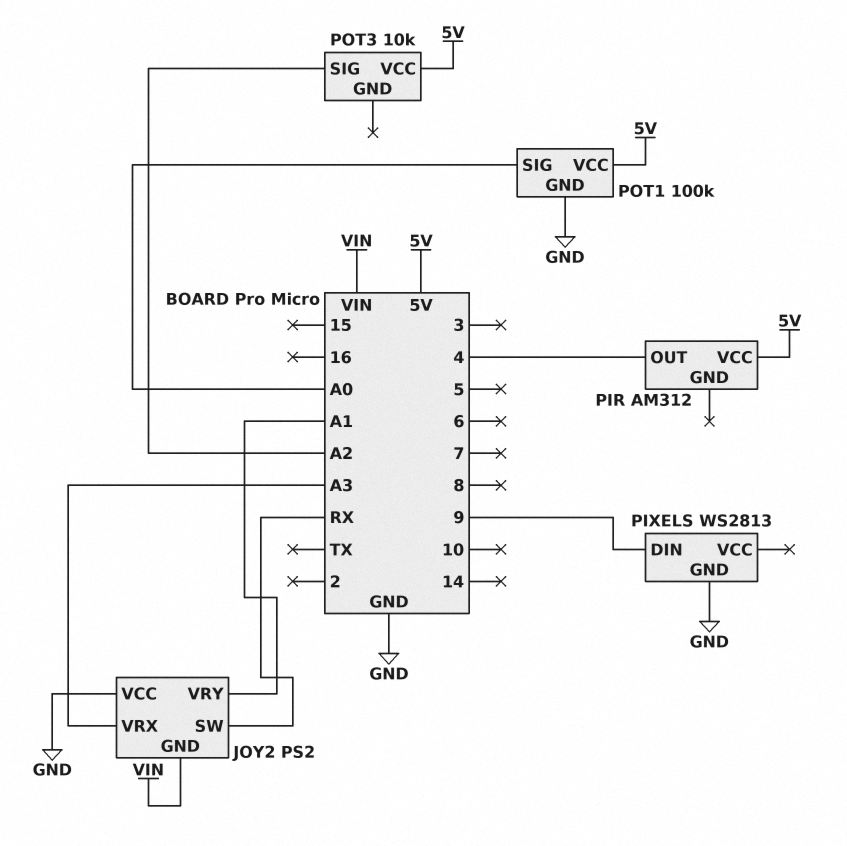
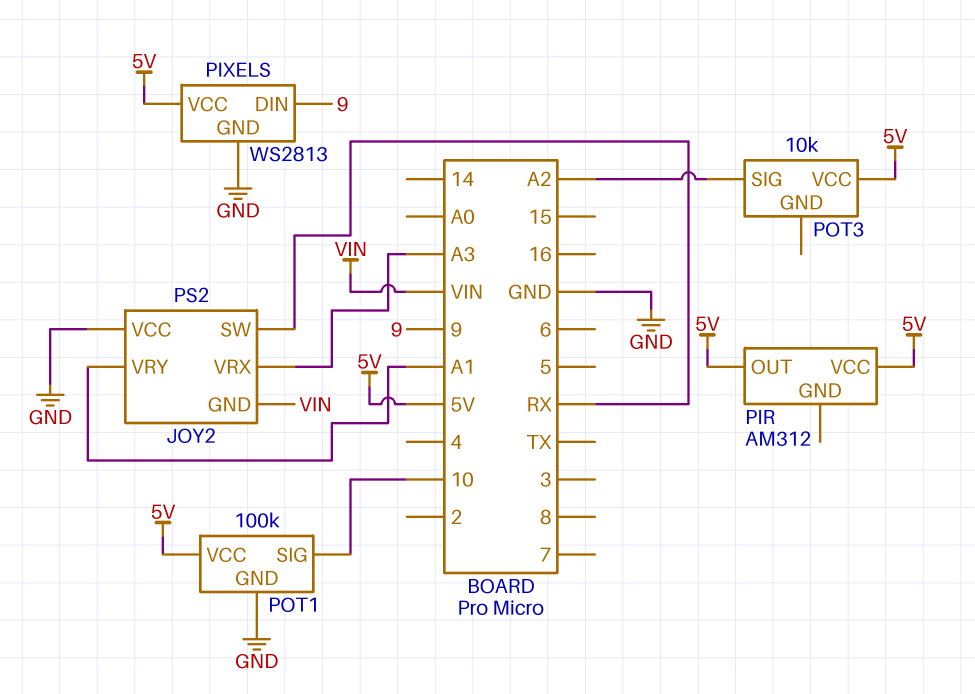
PIR pin OUT: 4 -> 5V
PIXELS pin VCC: none -> 5V
POT1 pin SIG: A0 -> 10

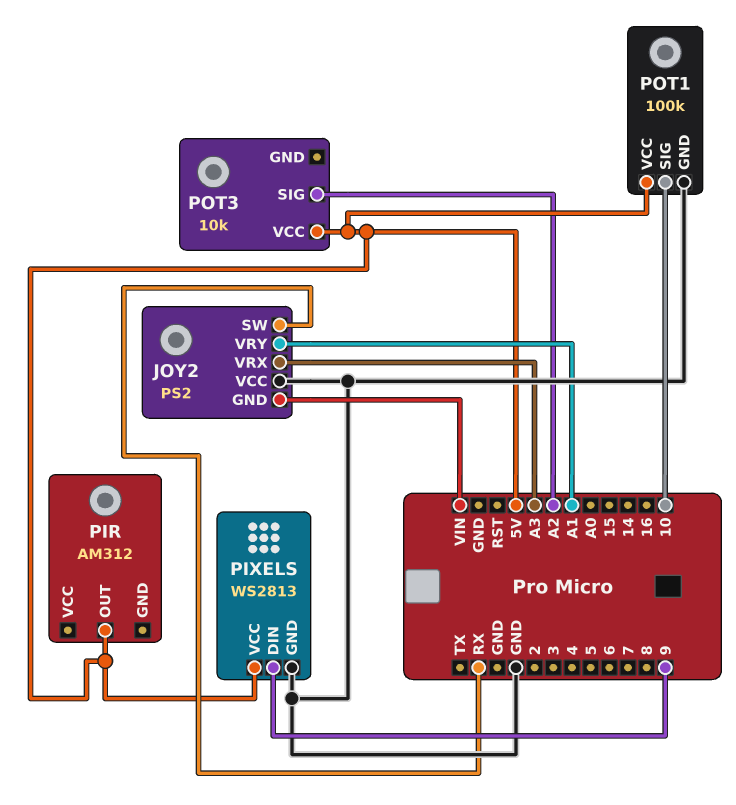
PIR pin VCC: 5V -> none

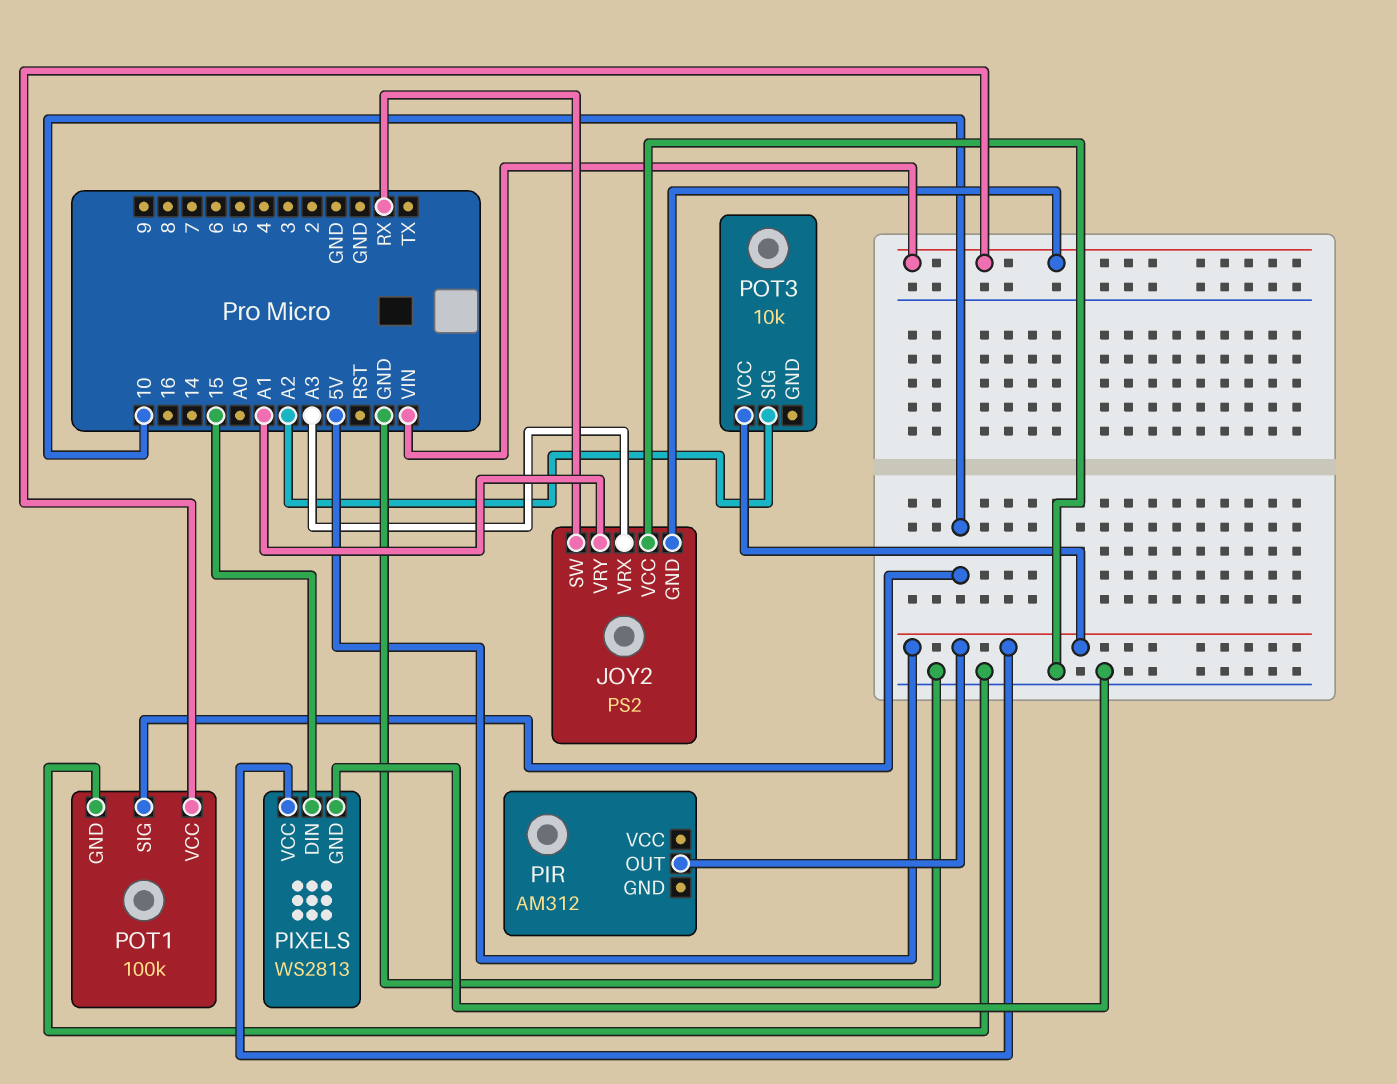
PIXELS pin DIN: 9 -> 15
POT1 pin VCC: 5V -> VIN

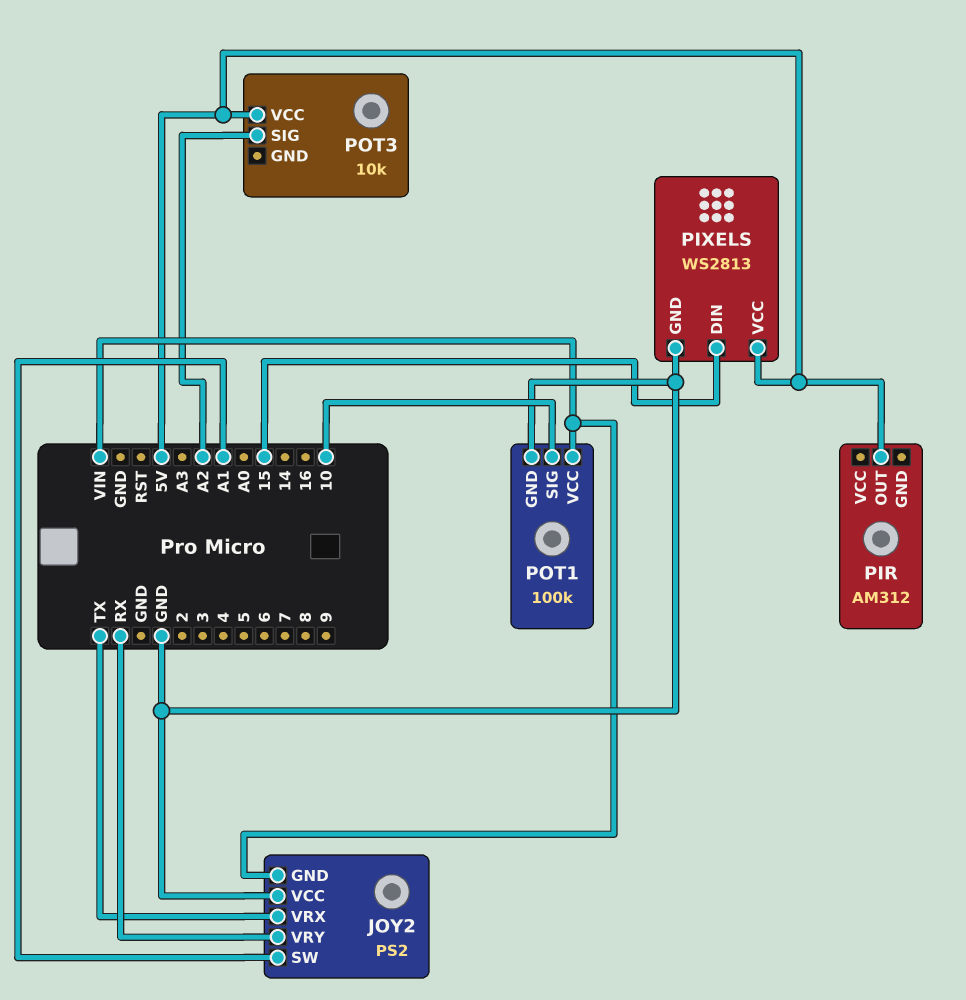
JOY2 pin SW: RX -> A1
JOY2 pin VRX: A3 -> TX
JOY2 pin VRY: A1 -> RX

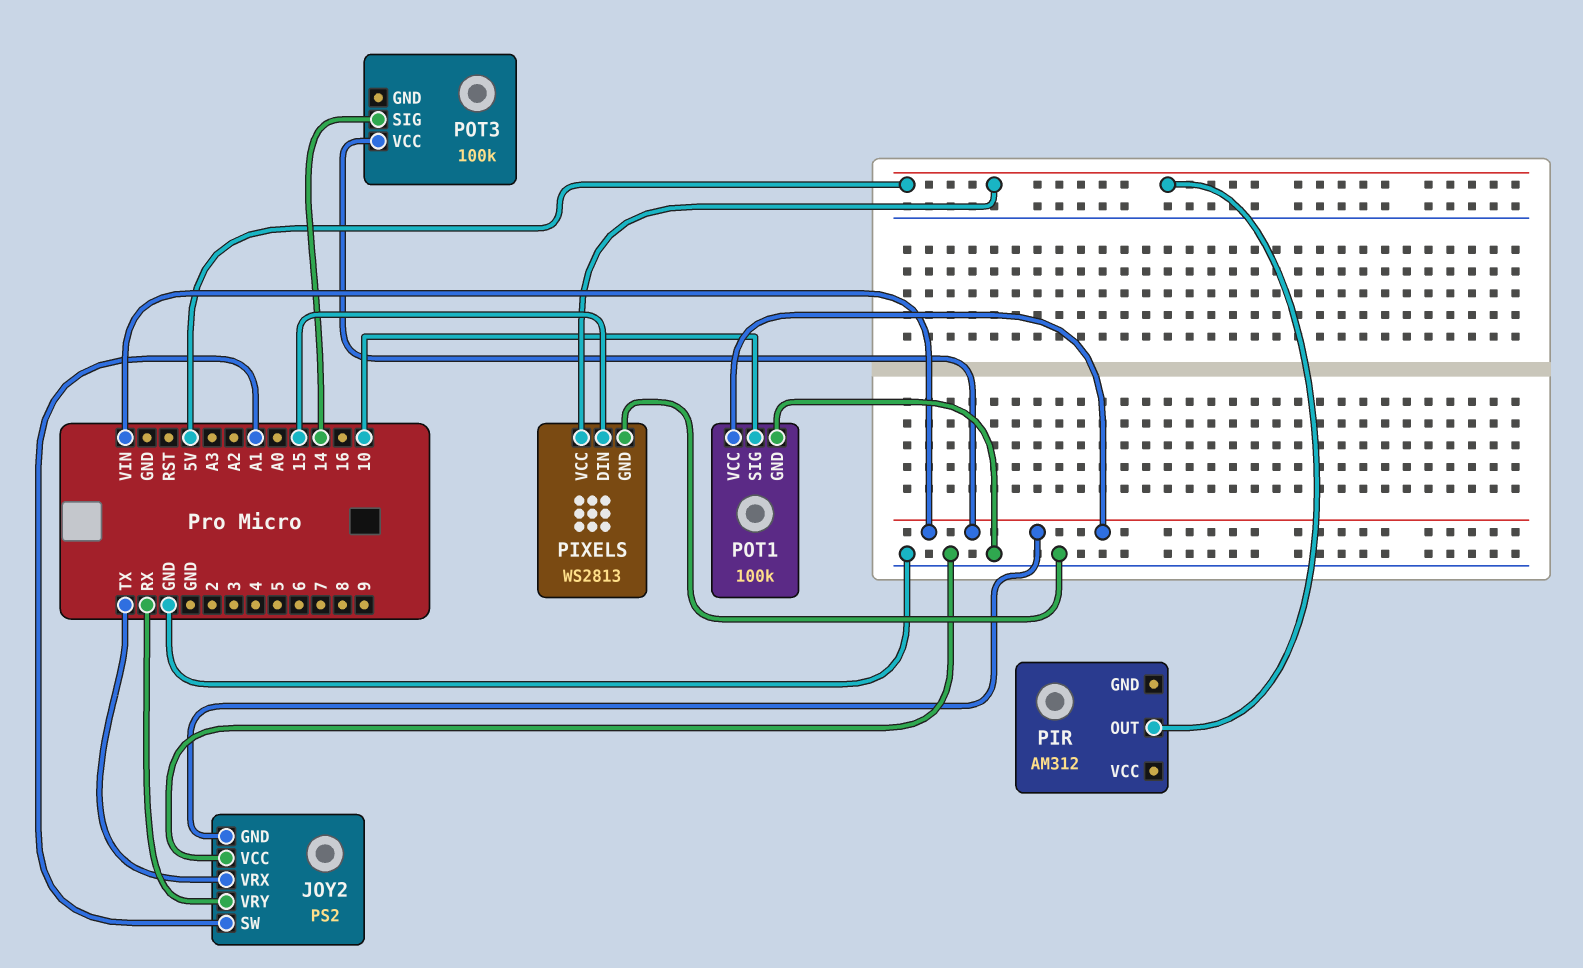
POT3: 10k -> 100k
POT3 pin SIG: A2 -> 14
POT3 pin VCC: 5V -> VIN

